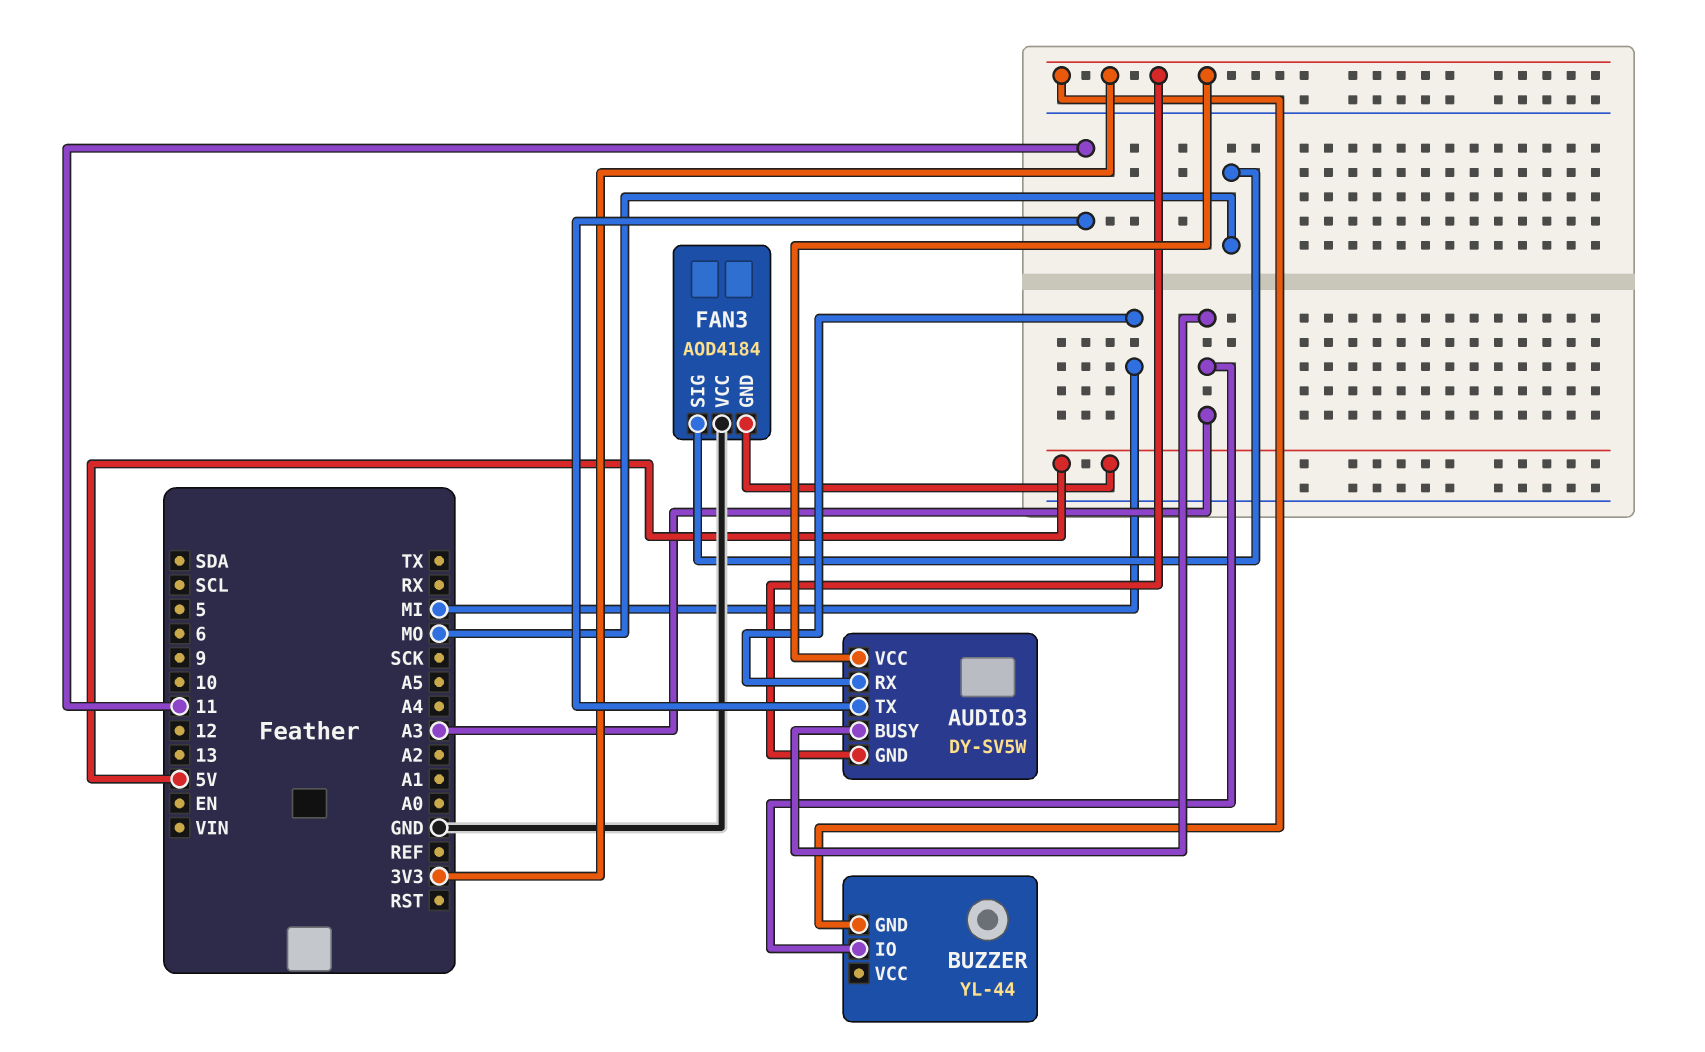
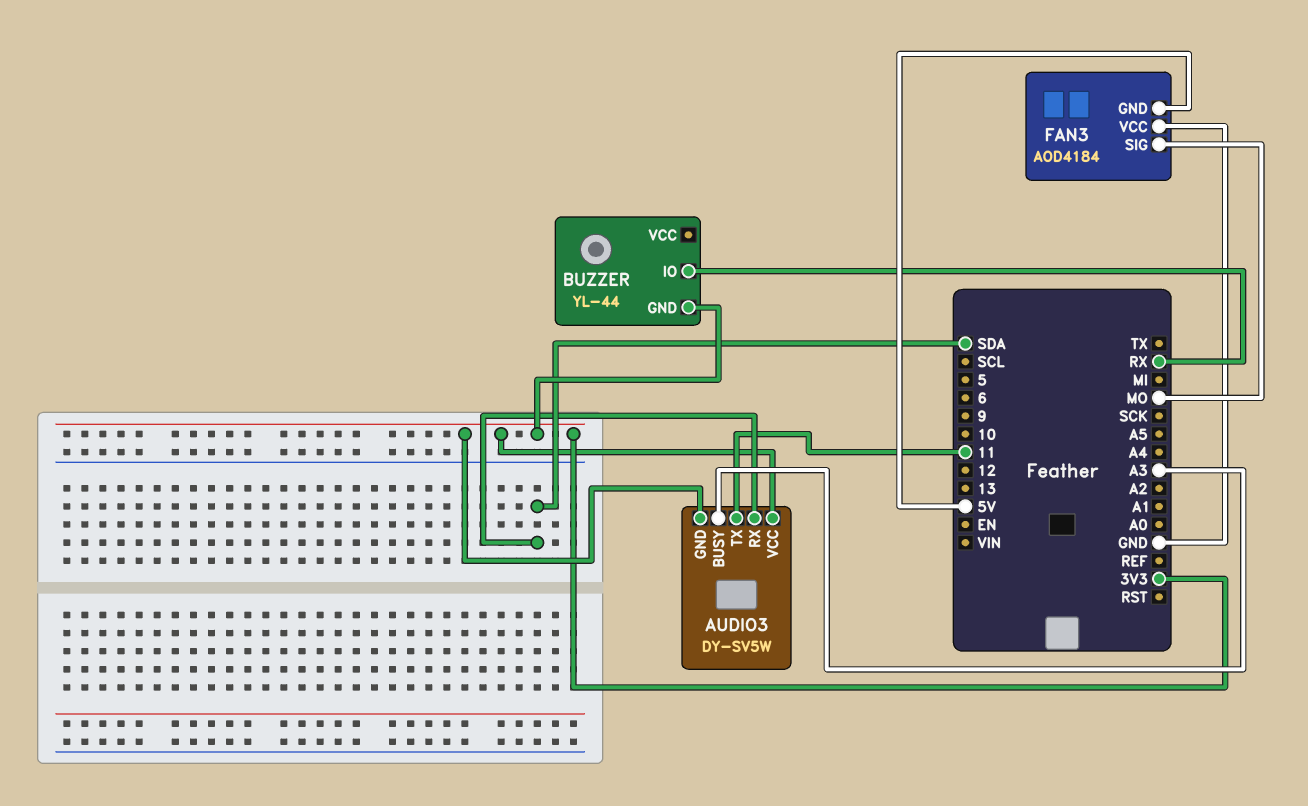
AUDIO3 pin RX: MI -> SDA
BUZZER pin IO: A3 -> RX

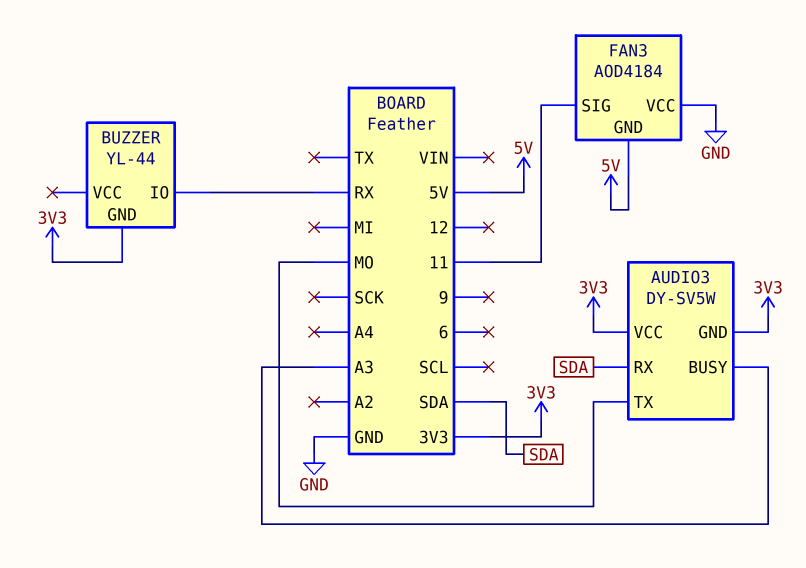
AUDIO3 pin TX: 11 -> MO
FAN3 pin SIG: MO -> 11

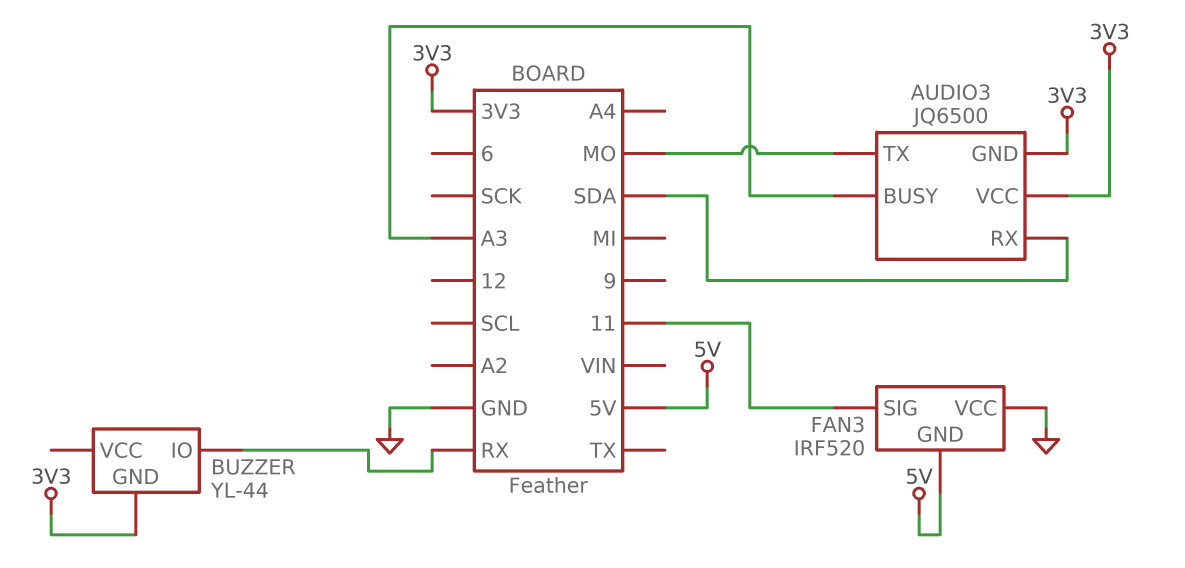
AUDIO3: DY-SV5W -> JQ6500
FAN3: AOD4184 -> IRF520

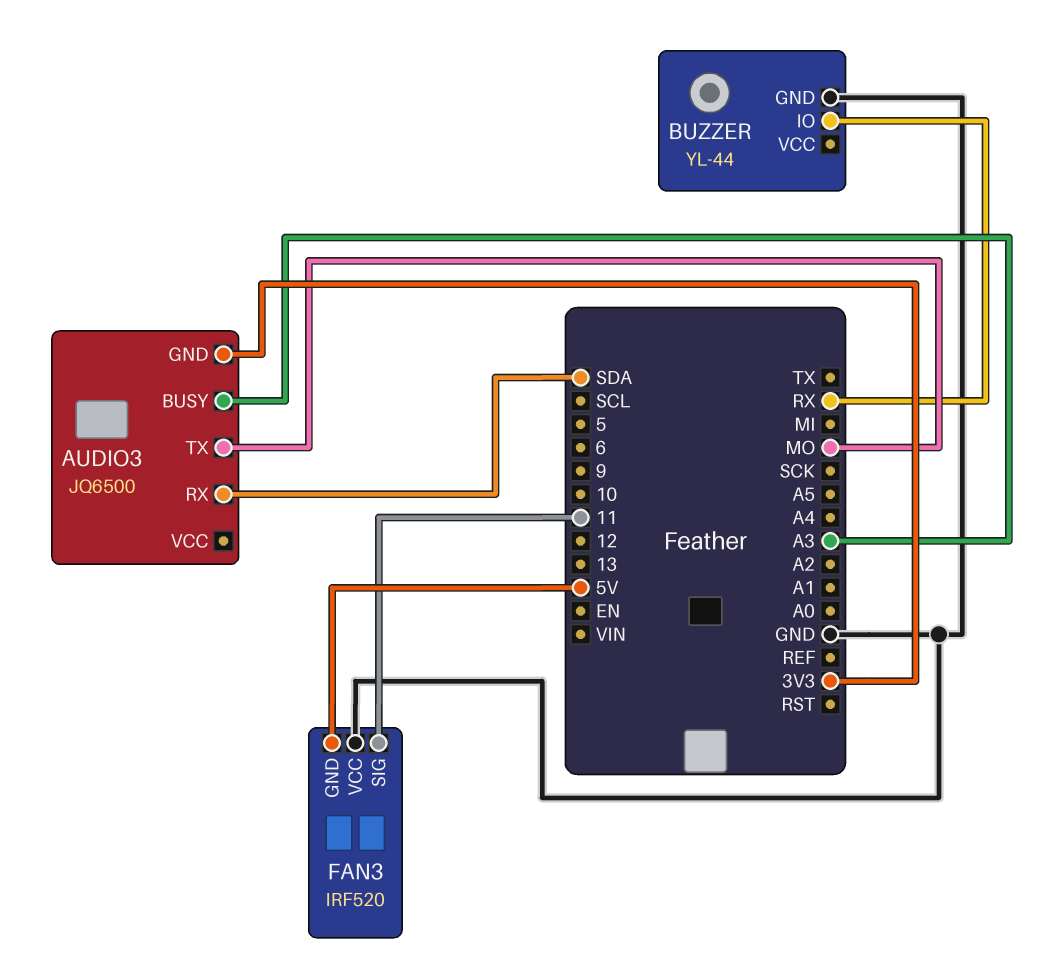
AUDIO3 pin VCC: 3V3 -> none
BUZZER pin GND: 3V3 -> GND

